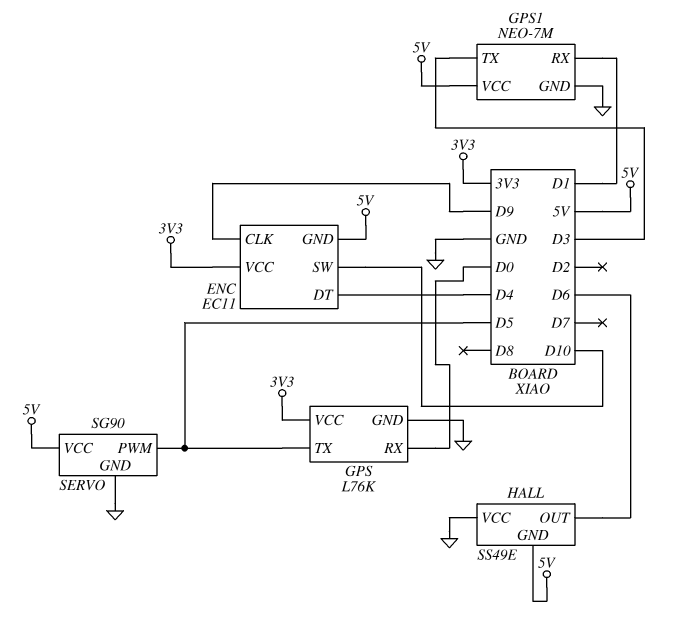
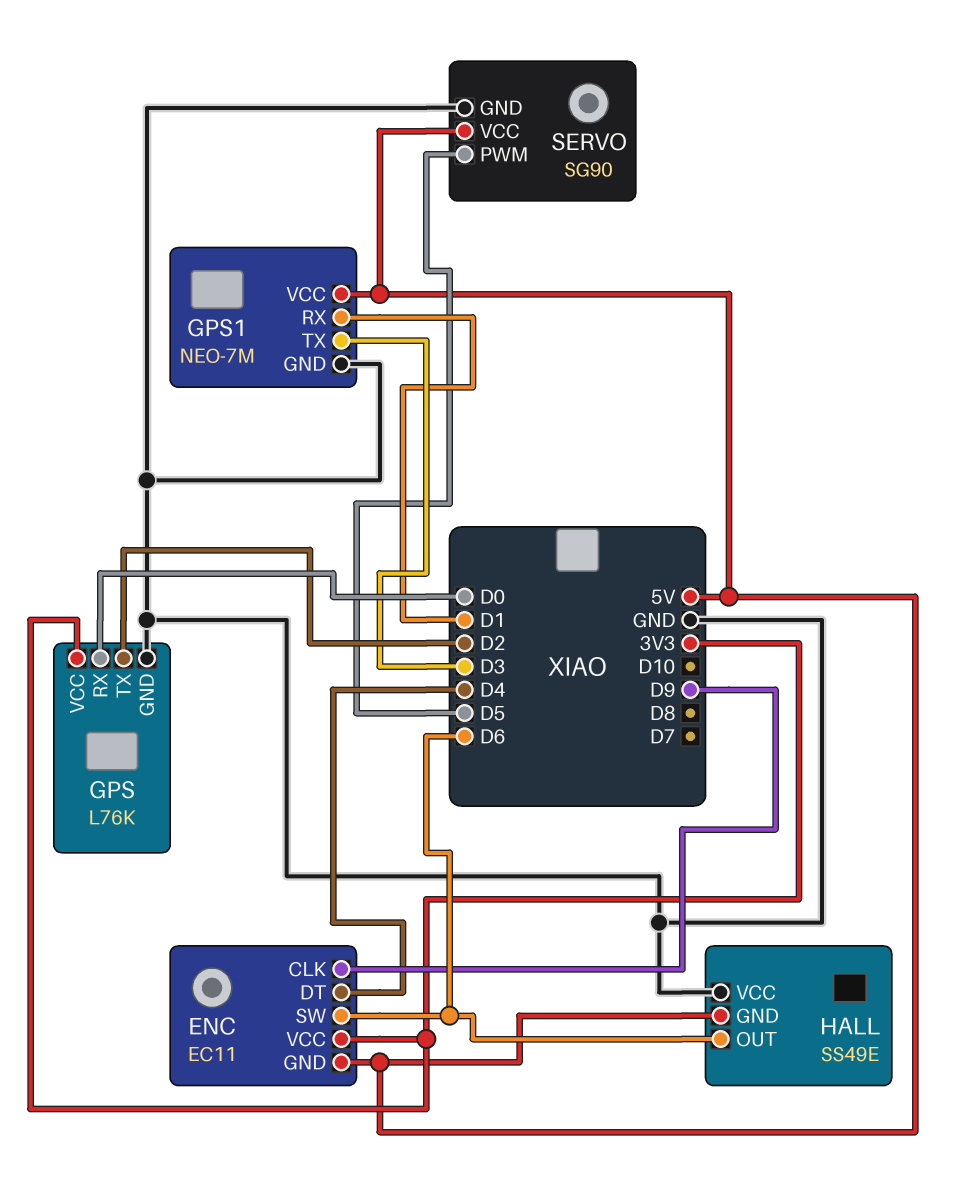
ENC pin SW: D10 -> D6
GPS pin TX: D5 -> D2

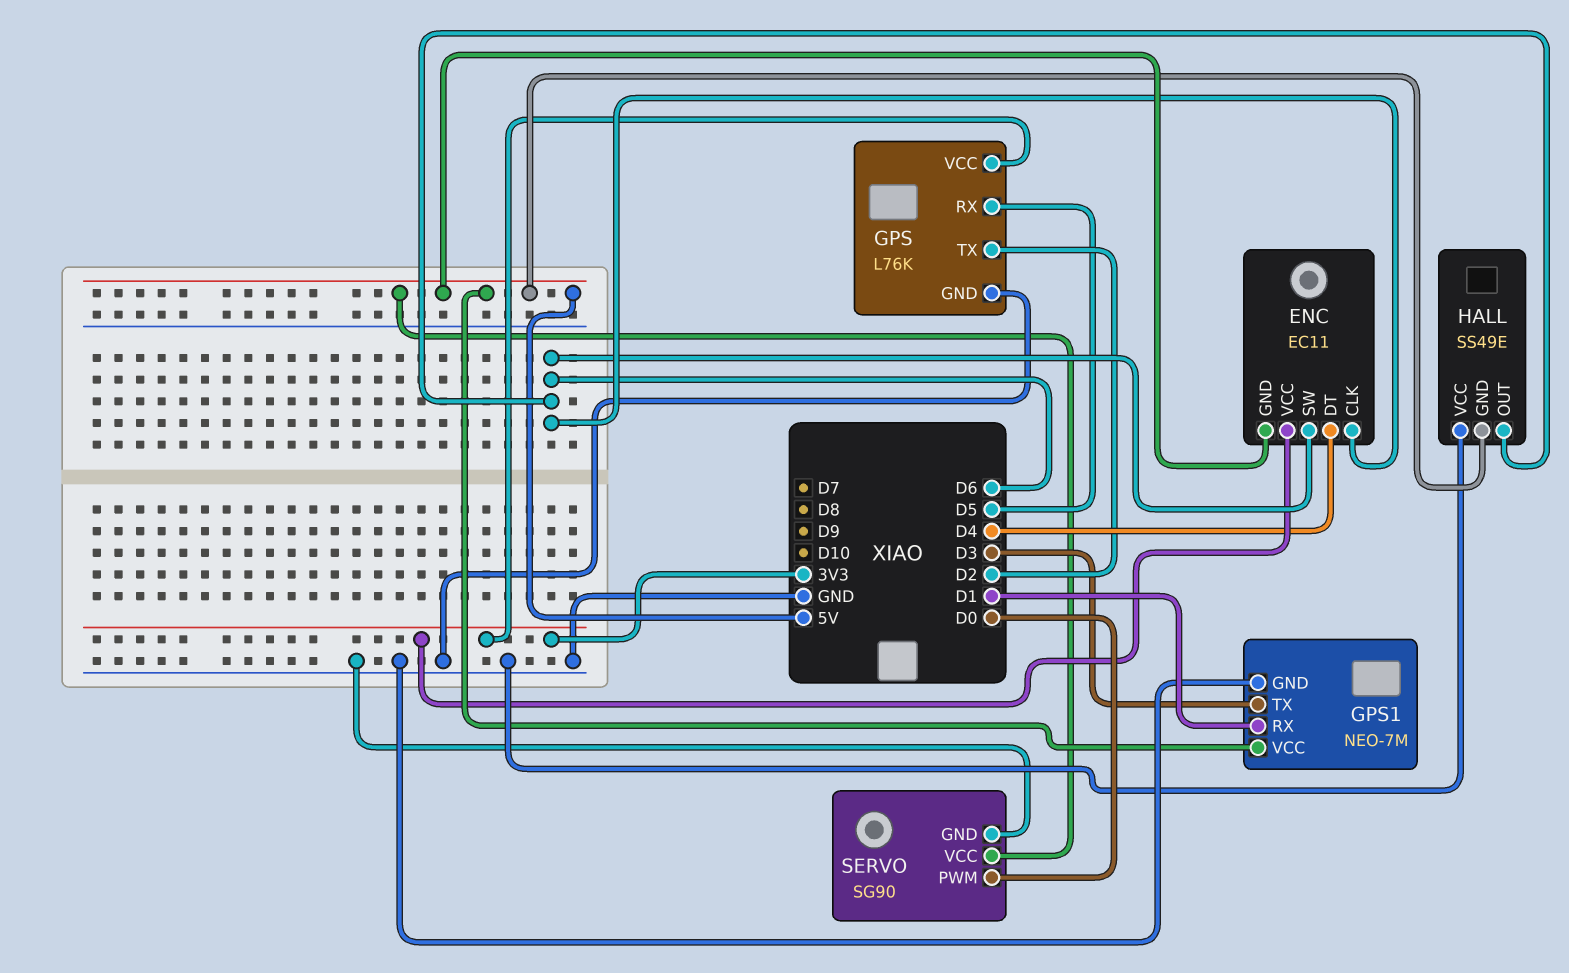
ENC pin CLK: D9 -> D6
GPS pin RX: D0 -> D5
SERVO pin PWM: D5 -> D0

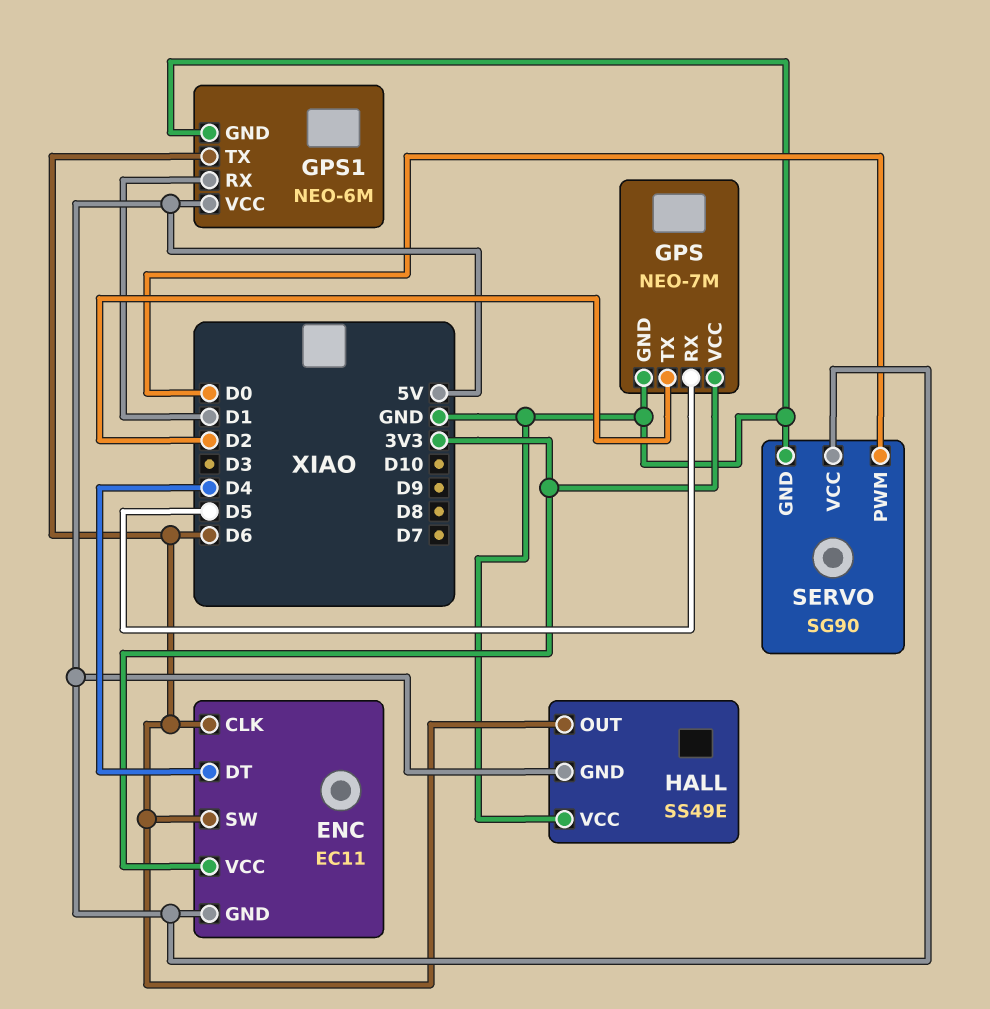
GPS: L76K -> NEO-7M
GPS1: NEO-7M -> NEO-6M
GPS1 pin TX: D3 -> D6

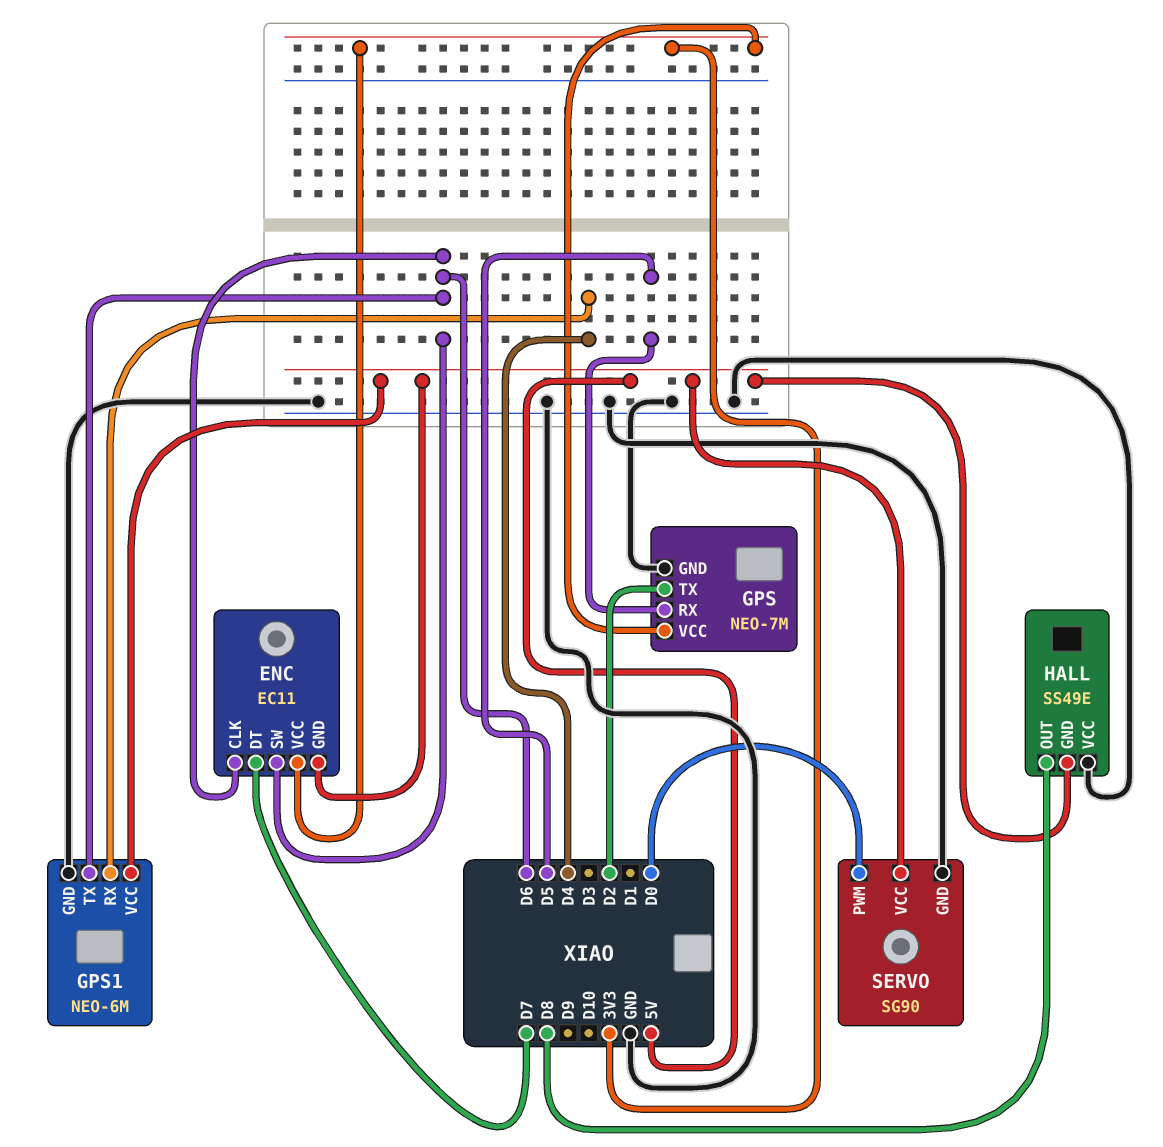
ENC pin DT: D4 -> D7
GPS1 pin RX: D1 -> D4
HALL pin OUT: D6 -> D8

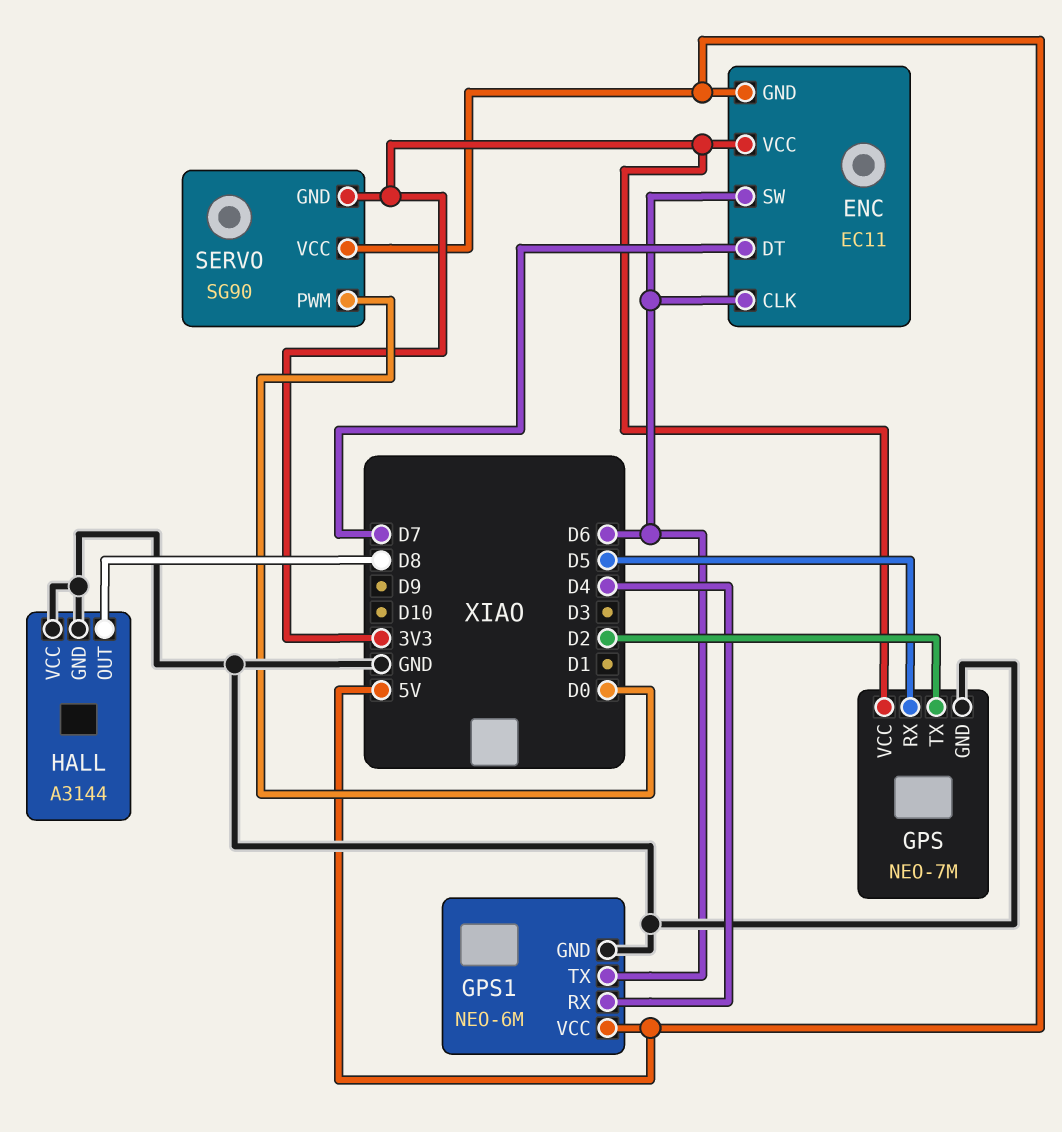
HALL: SS49E -> A3144
HALL pin GND: 5V -> GND
SERVO pin GND: GND -> 3V3

